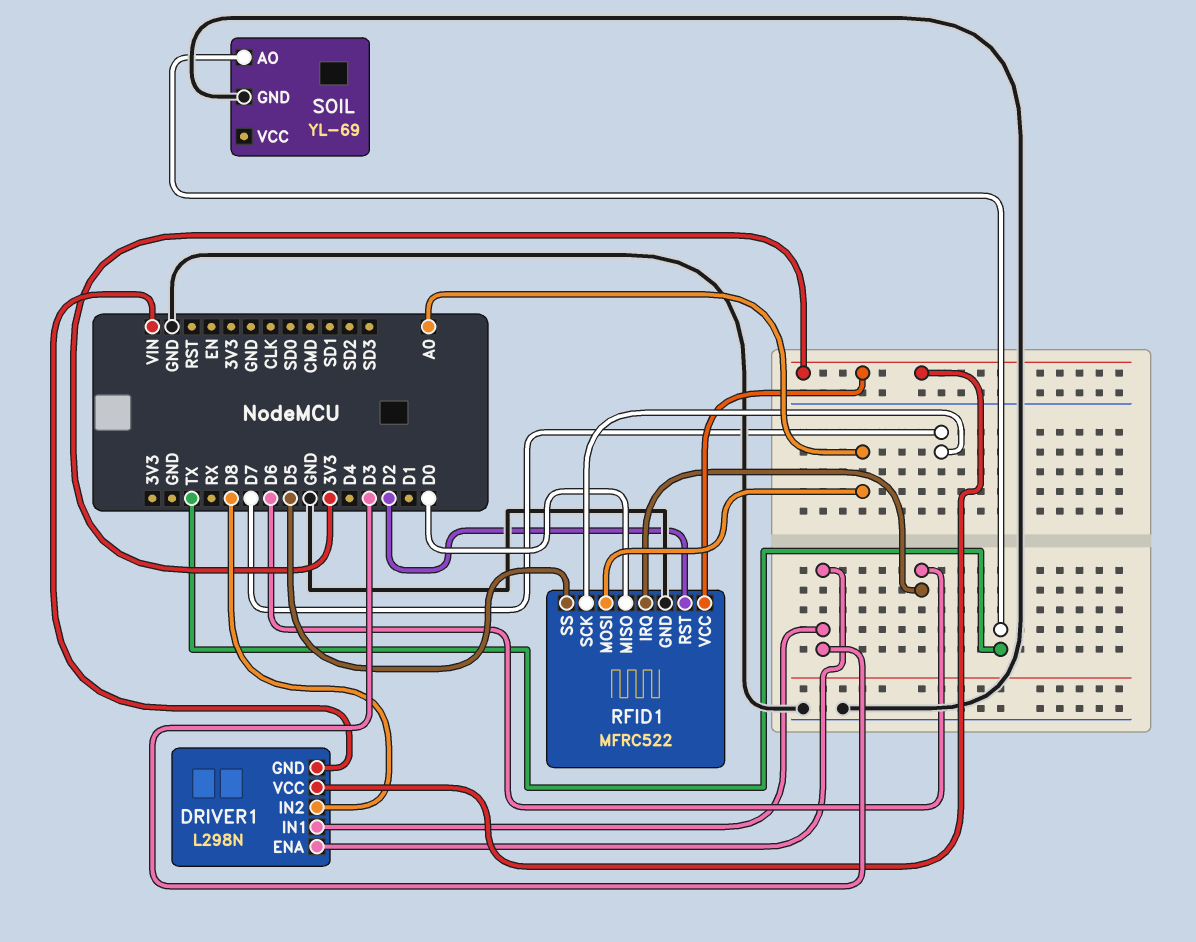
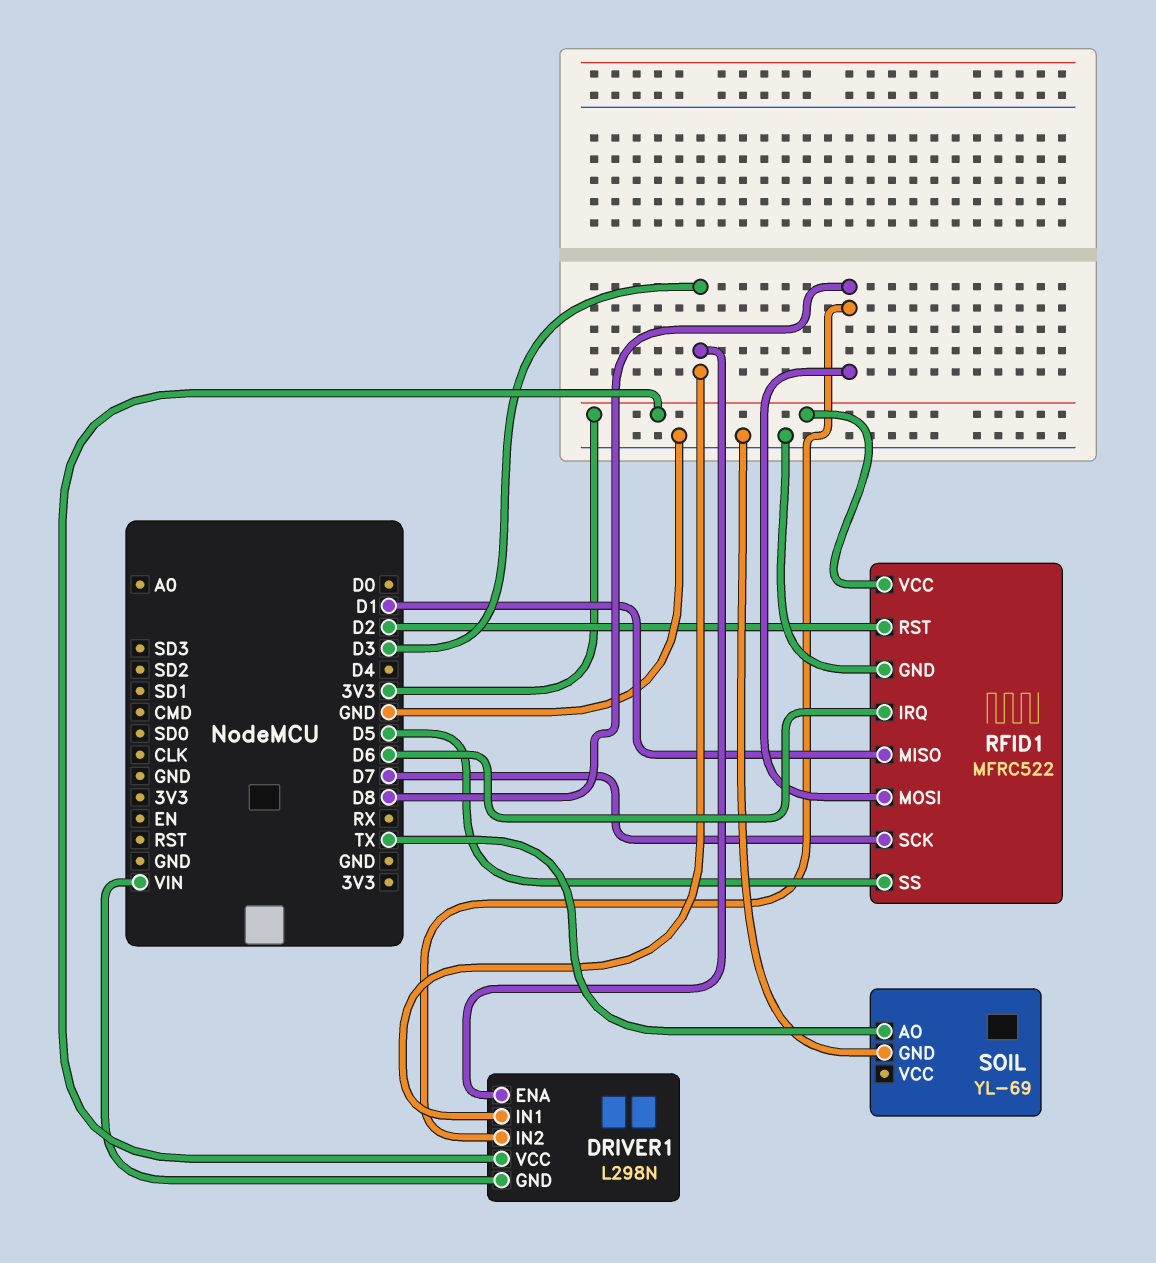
RFID1 pin MISO: D0 -> D1
RFID1 pin MOSI: A0 -> D8

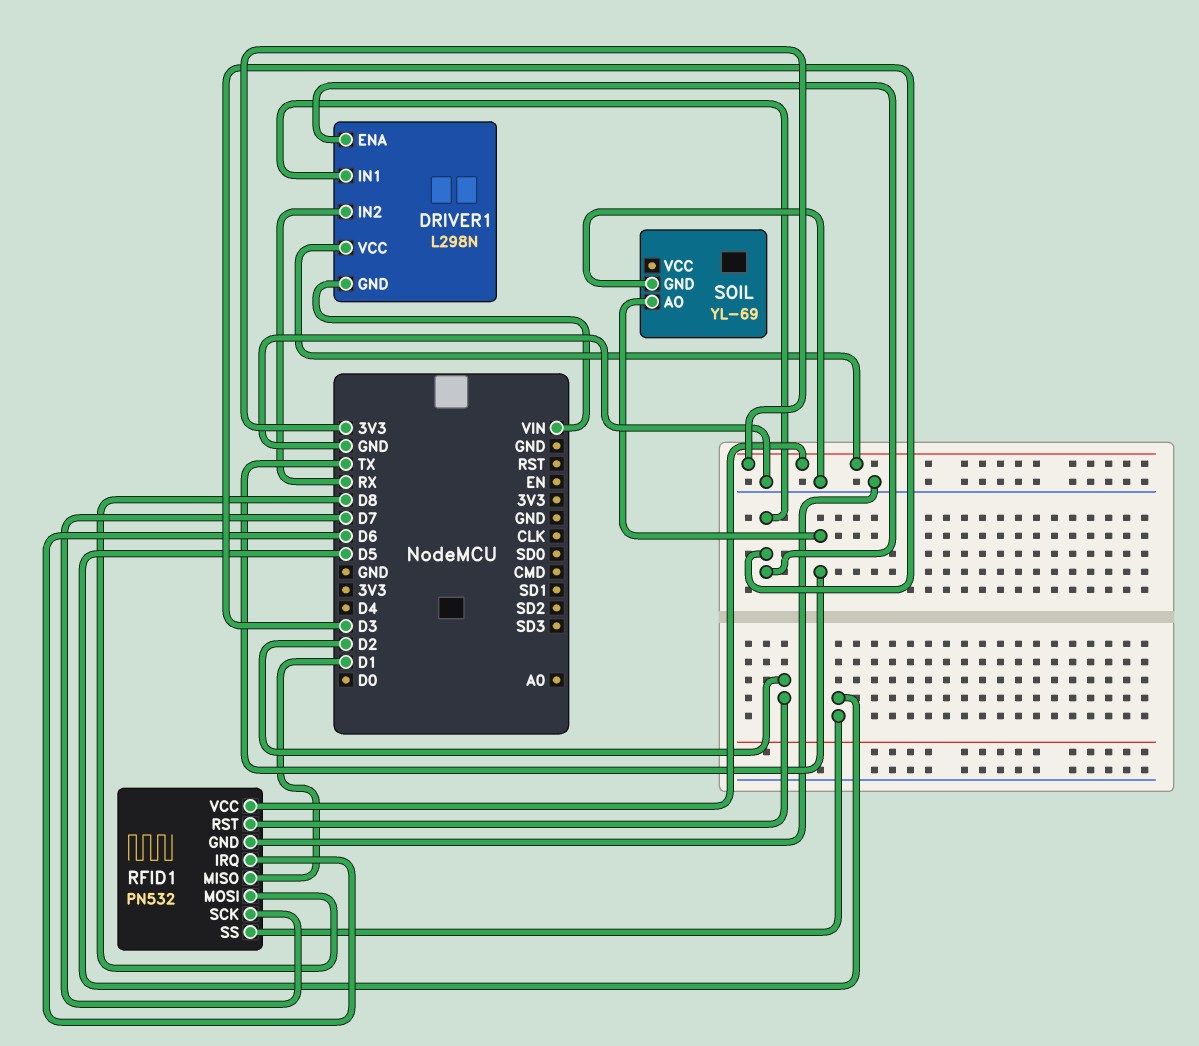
DRIVER1 pin IN2: D8 -> RX
RFID1: MFRC522 -> PN532

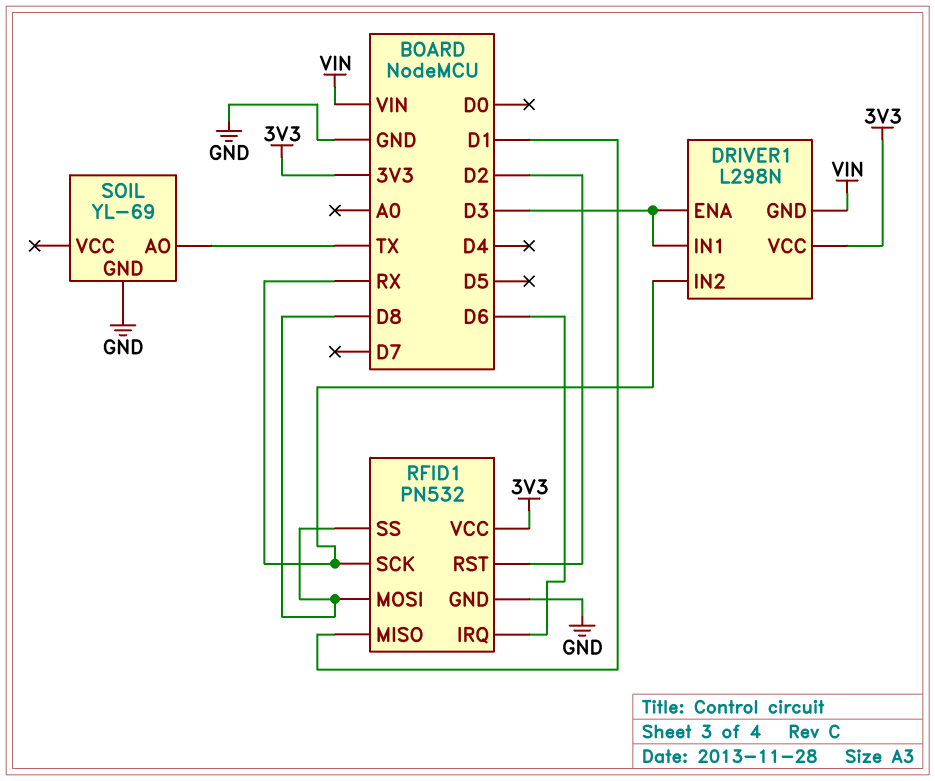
RFID1 pin SCK: D7 -> RX
RFID1 pin SS: D5 -> D8

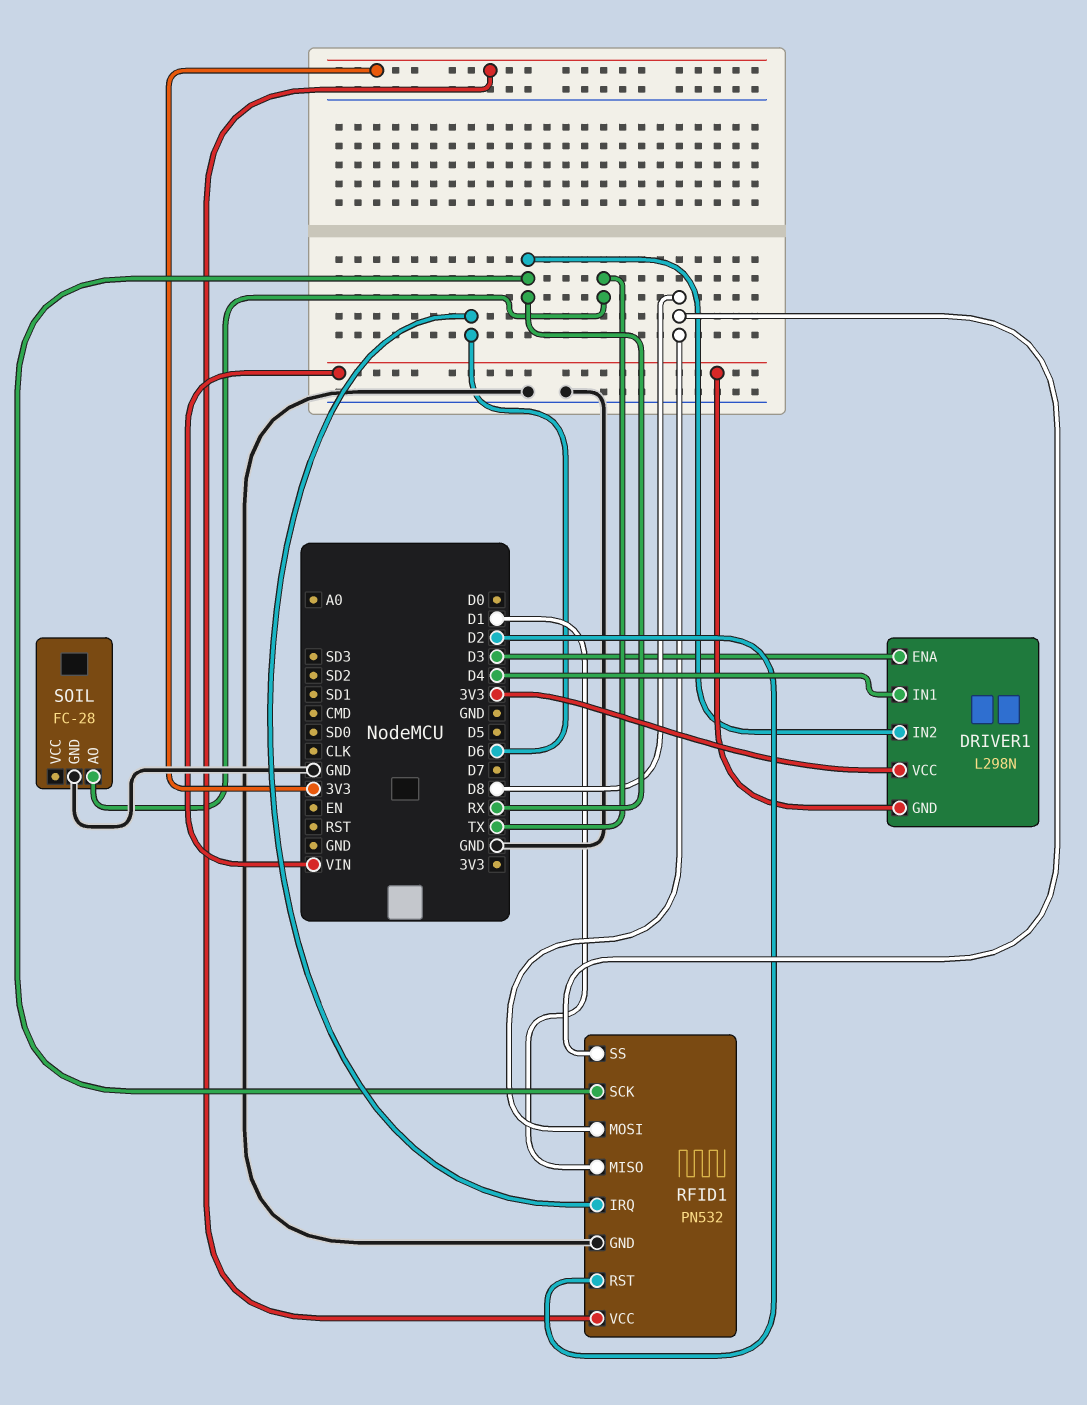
DRIVER1 pin IN1: D3 -> D4
SOIL: YL-69 -> FC-28

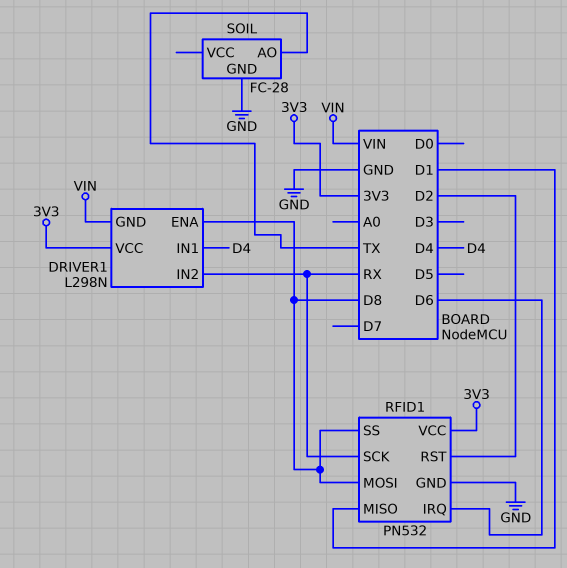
DRIVER1 pin ENA: D3 -> D8

